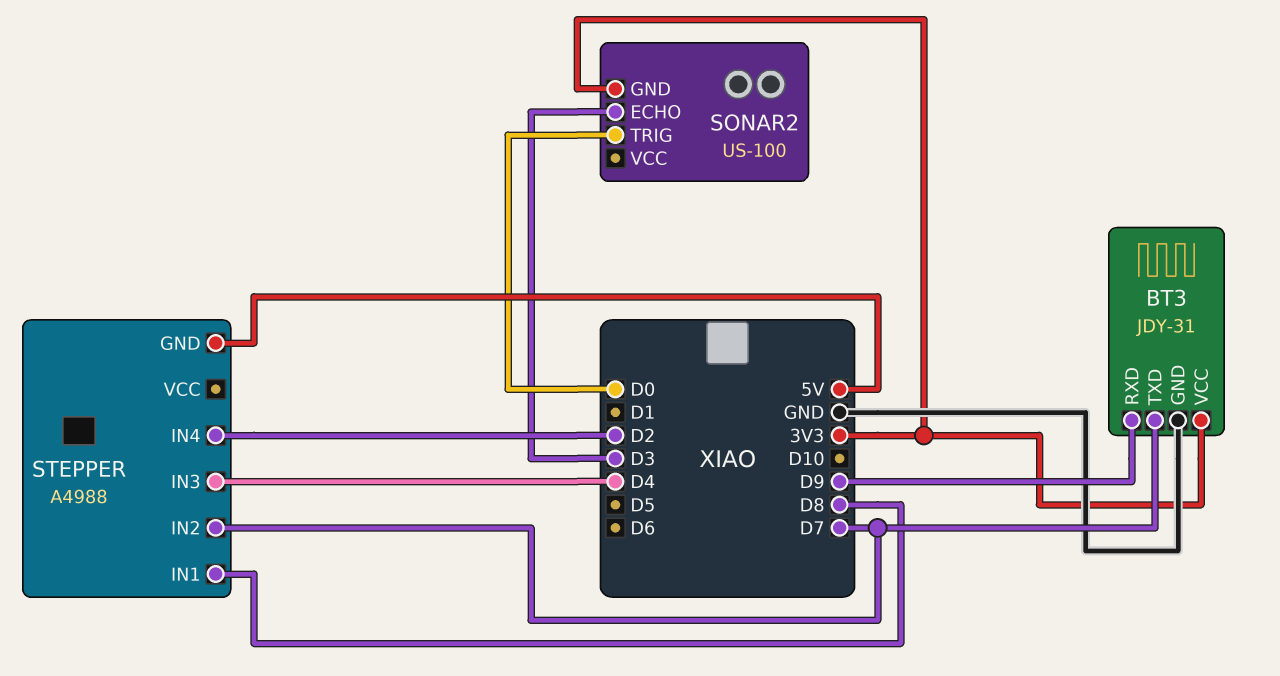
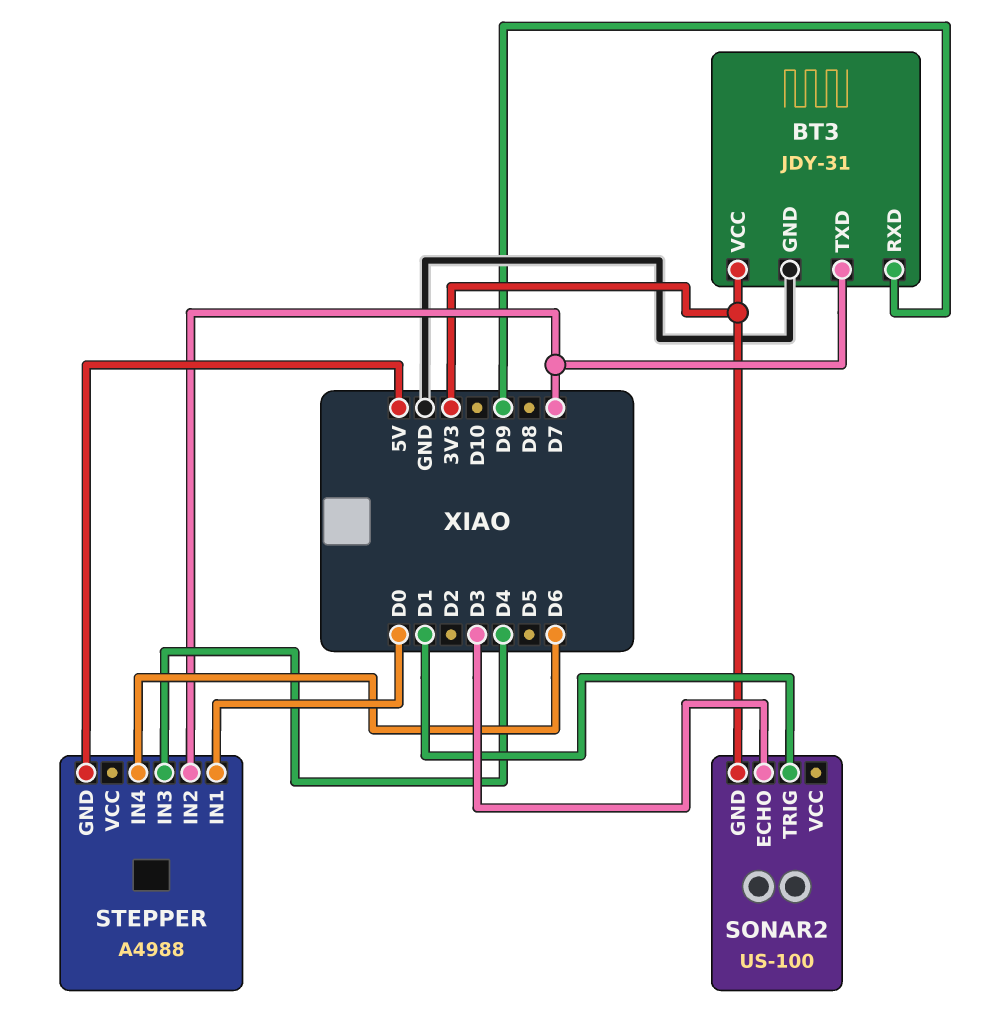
SONAR2 pin TRIG: D0 -> D1
STEPPER pin IN1: D8 -> D0
STEPPER pin IN4: D2 -> D6

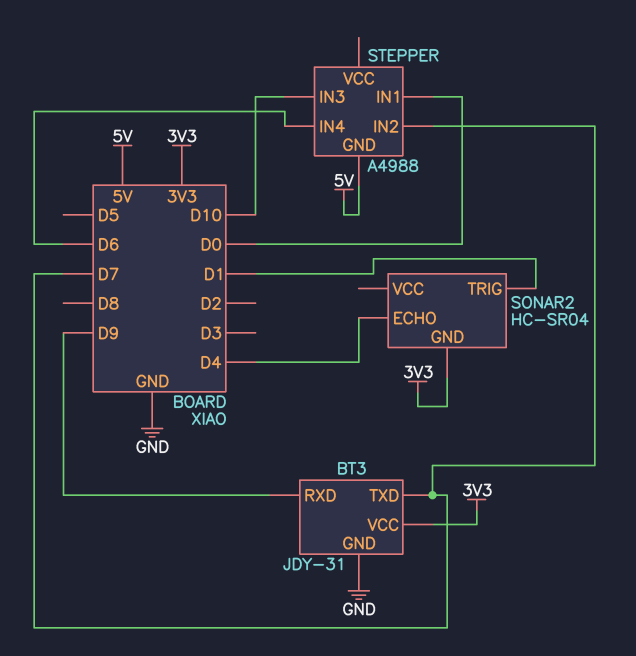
SONAR2: US-100 -> HC-SR04
SONAR2 pin ECHO: D3 -> D4
STEPPER pin IN3: D4 -> D10

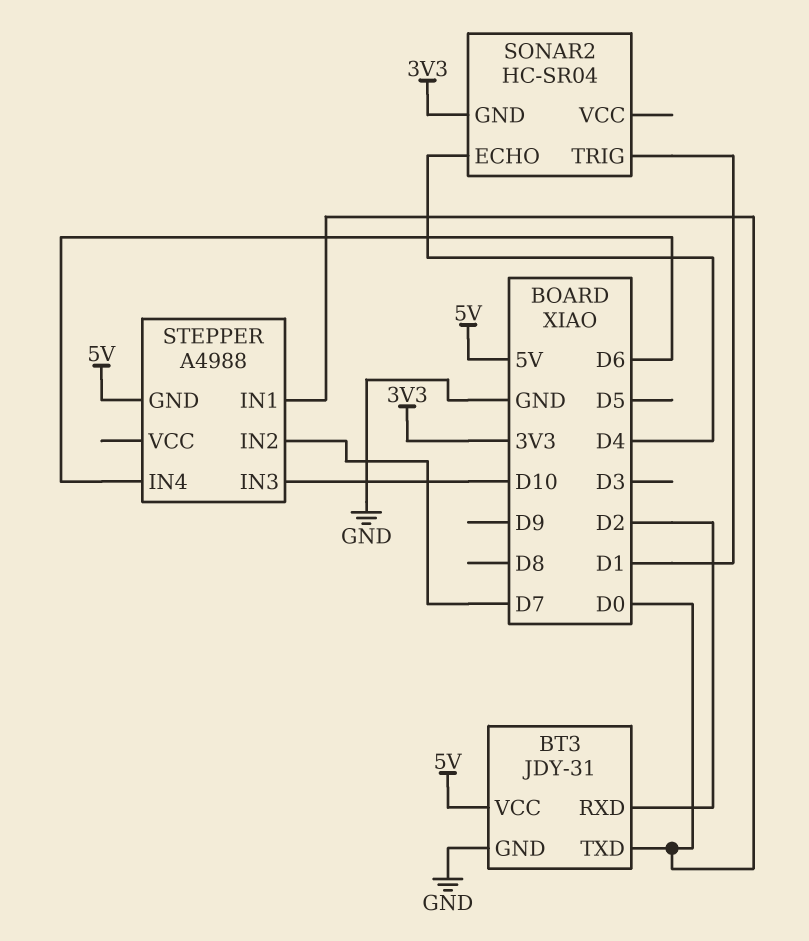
BT3 pin RXD: D9 -> D2
BT3 pin TXD: D7 -> D0
BT3 pin VCC: 3V3 -> 5V

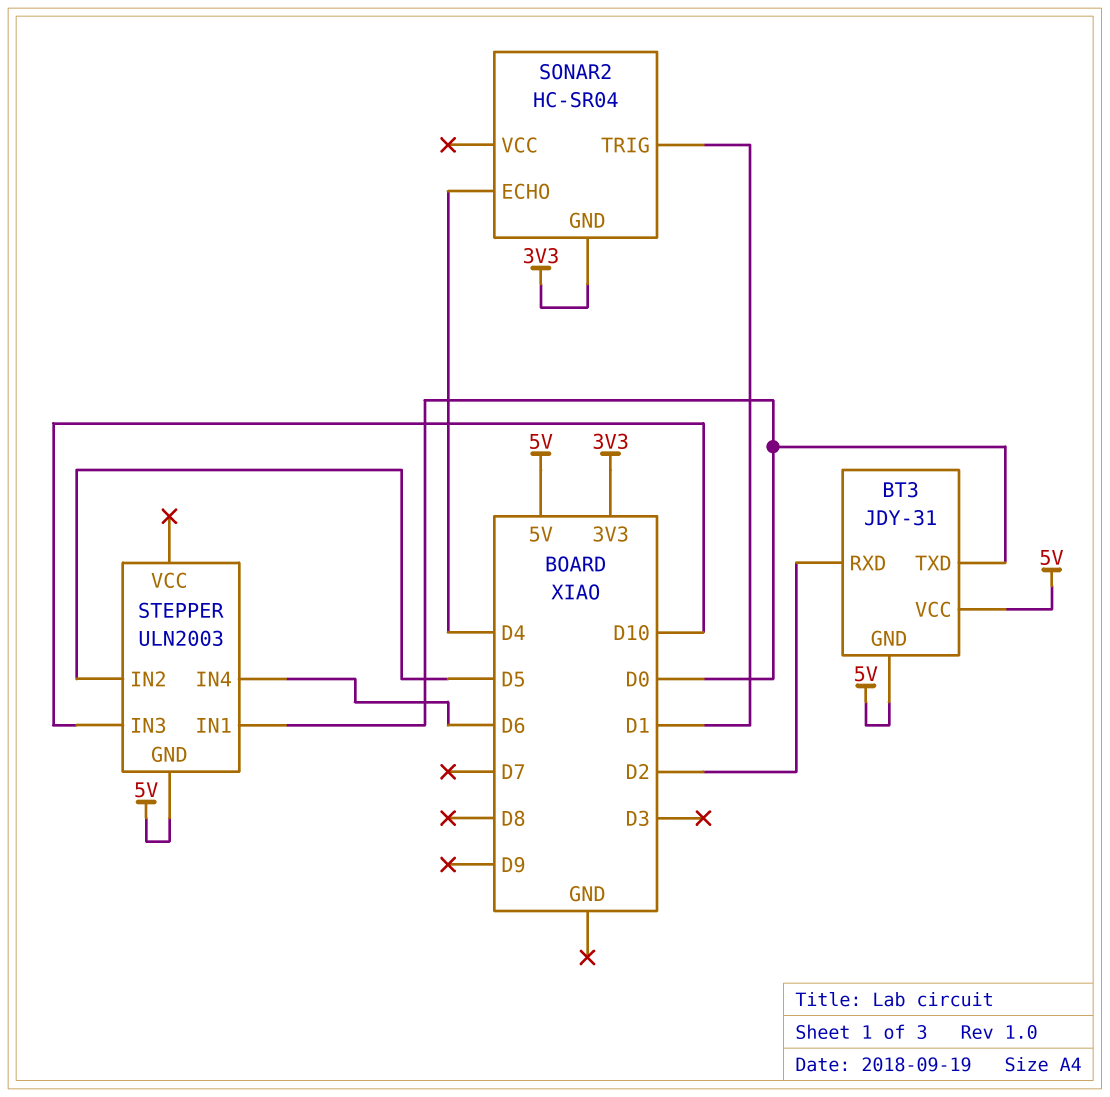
BT3 pin GND: GND -> 5V
STEPPER: A4988 -> ULN2003
STEPPER pin IN2: D7 -> D5

